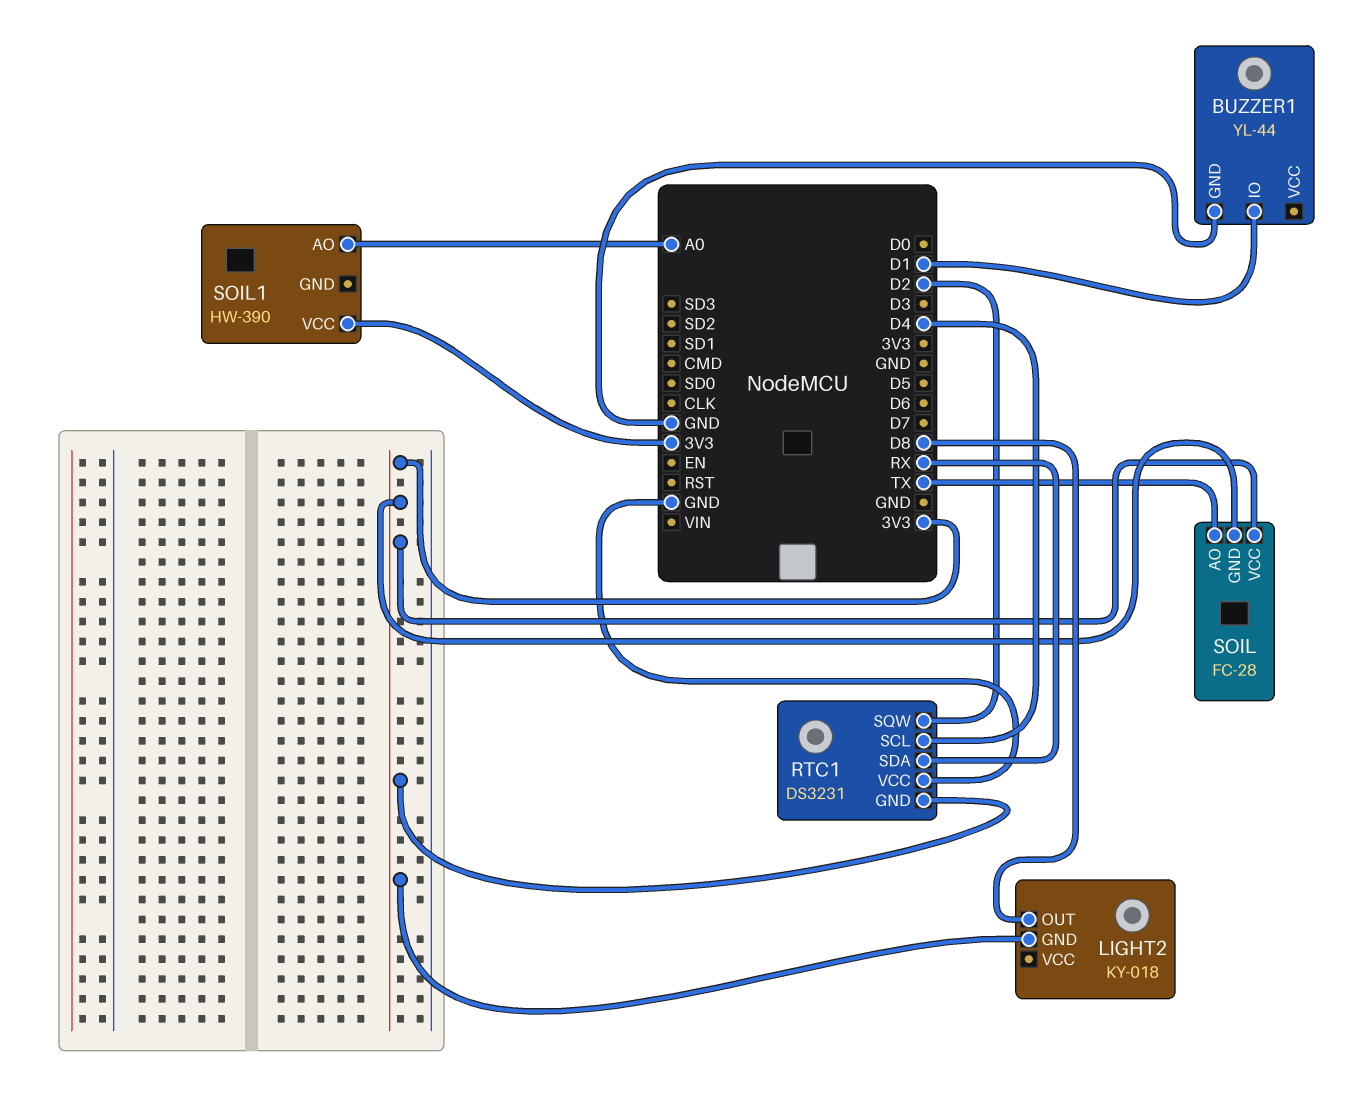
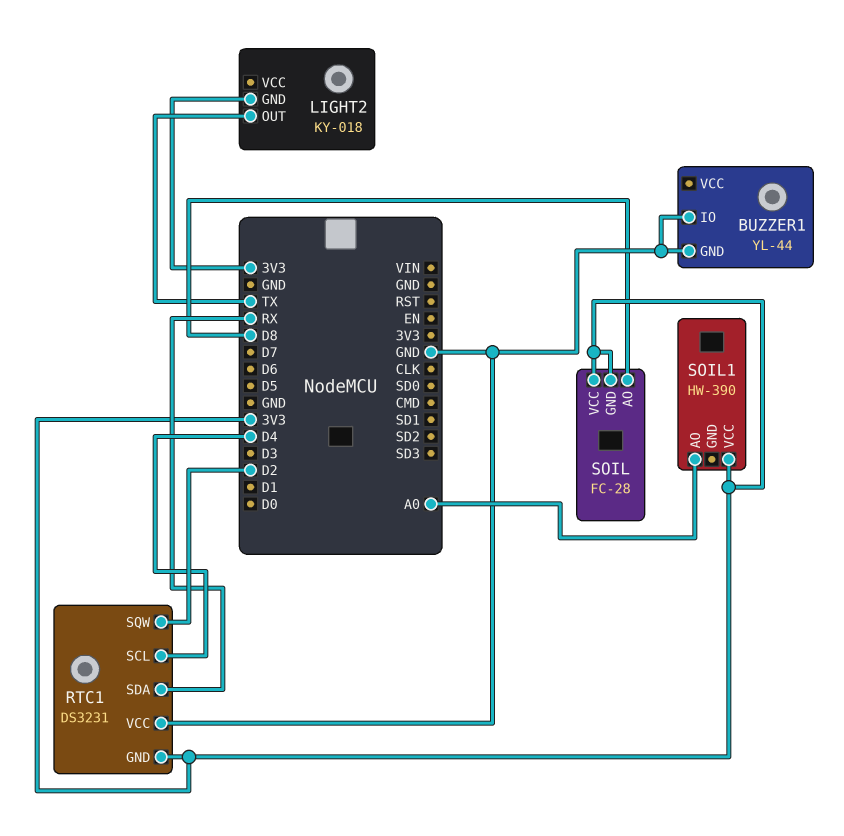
BUZZER1 pin IO: D1 -> GND
LIGHT2 pin OUT: D8 -> TX
SOIL pin AO: TX -> D8

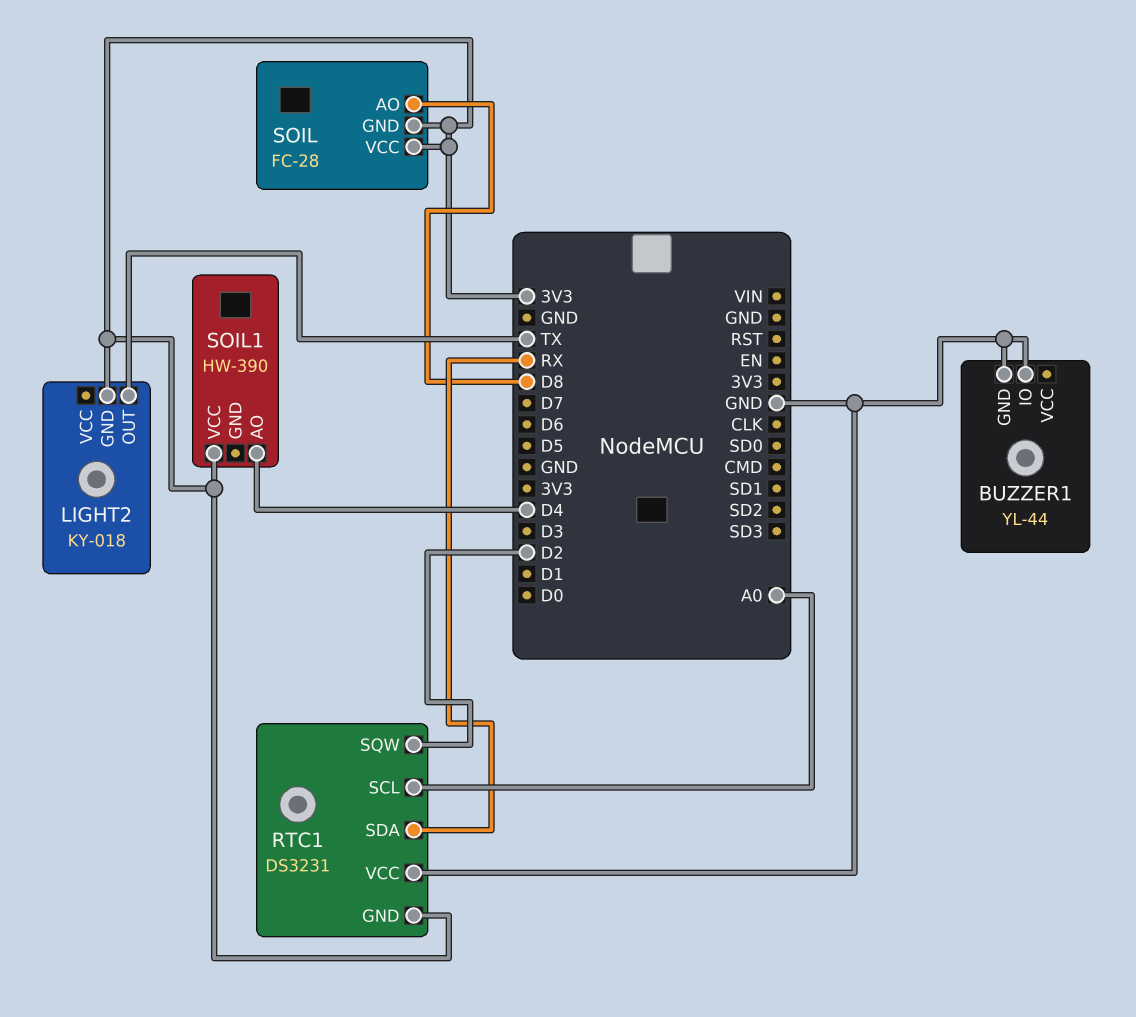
RTC1 pin SCL: D4 -> A0
SOIL1 pin AO: A0 -> D4

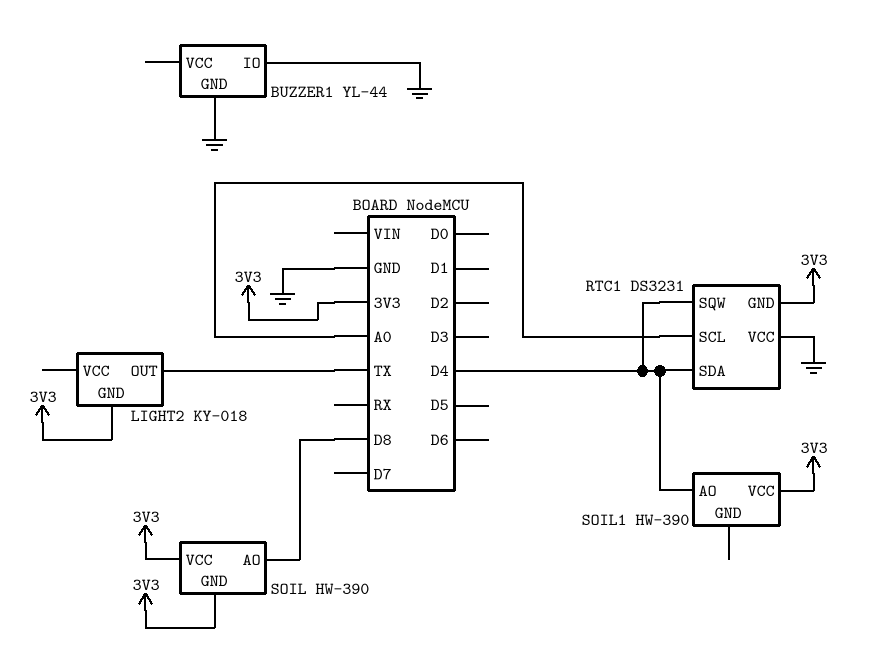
RTC1 pin SDA: RX -> D4
RTC1 pin SQW: D2 -> D4
SOIL: FC-28 -> HW-390

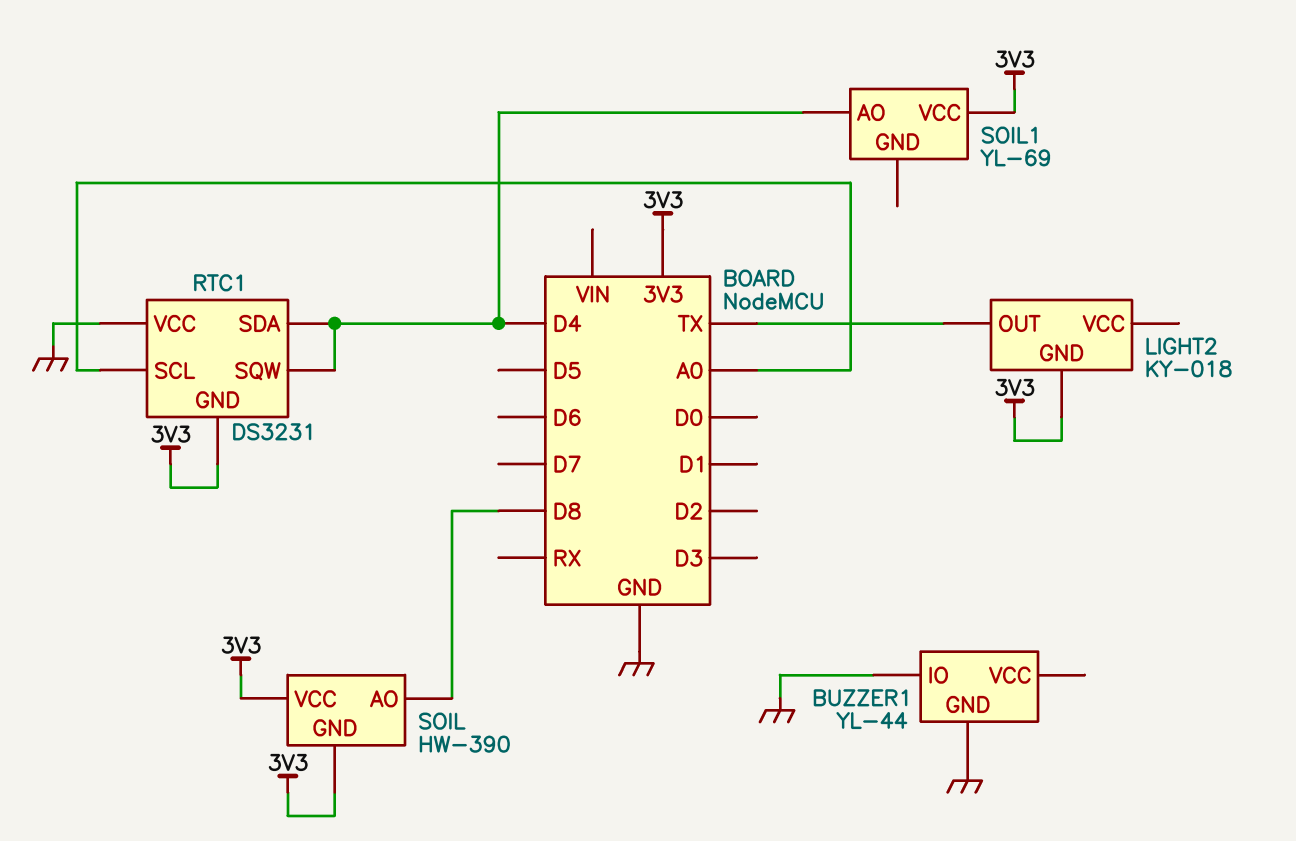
SOIL1: HW-390 -> YL-69

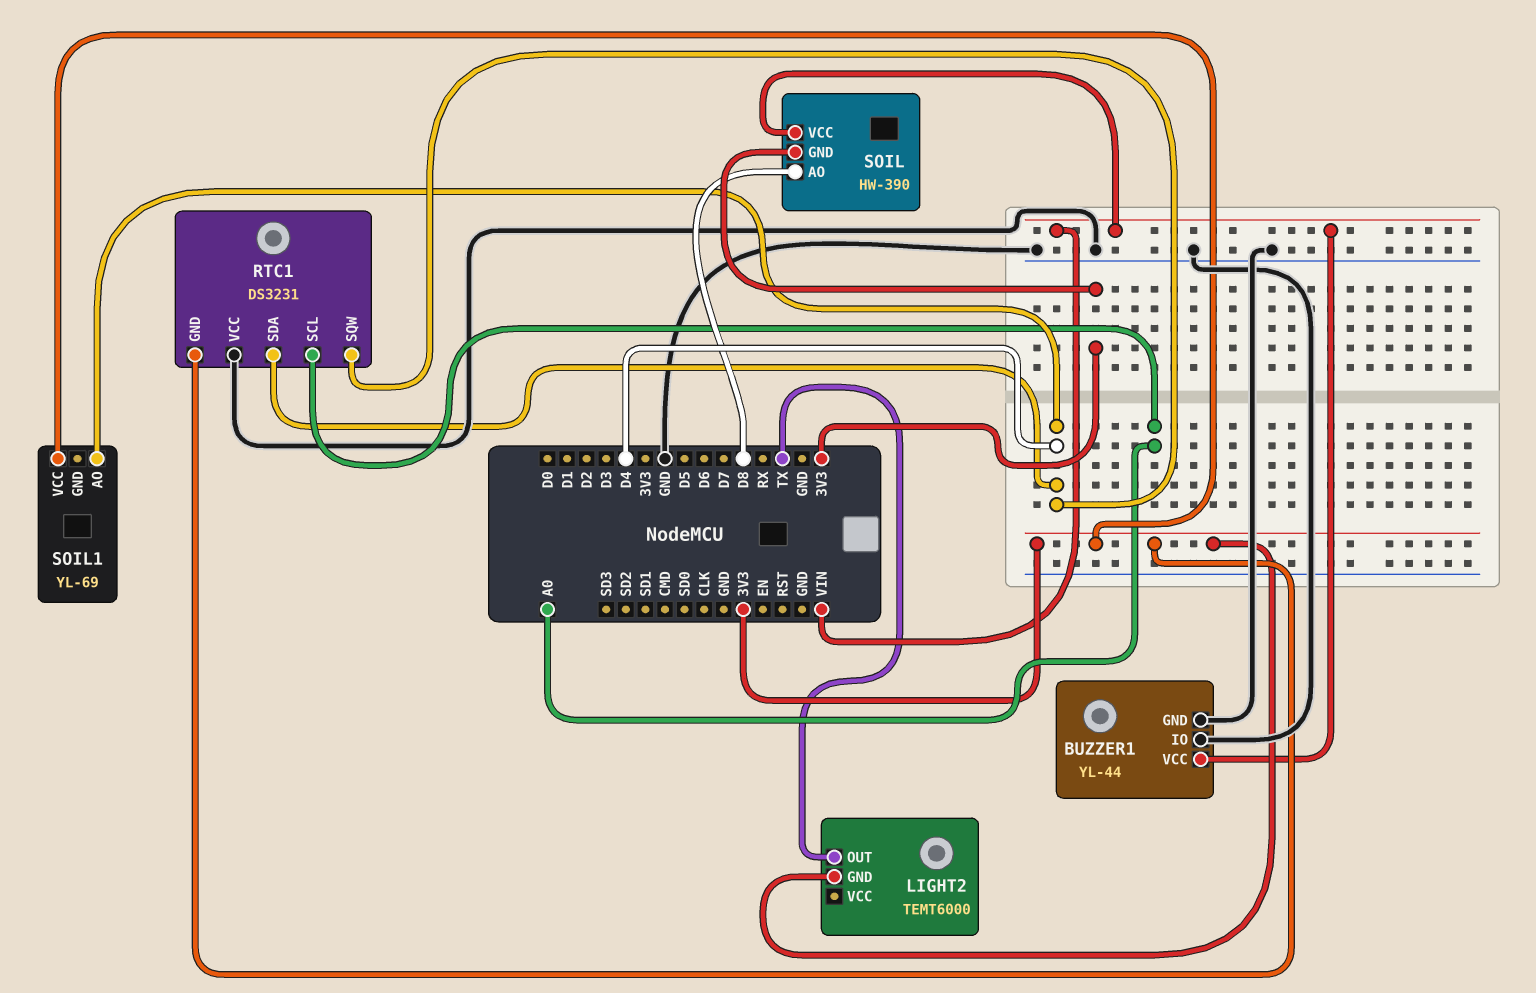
BUZZER1 pin VCC: none -> VIN
LIGHT2: KY-018 -> TEMT6000
SOIL pin VCC: 3V3 -> VIN

